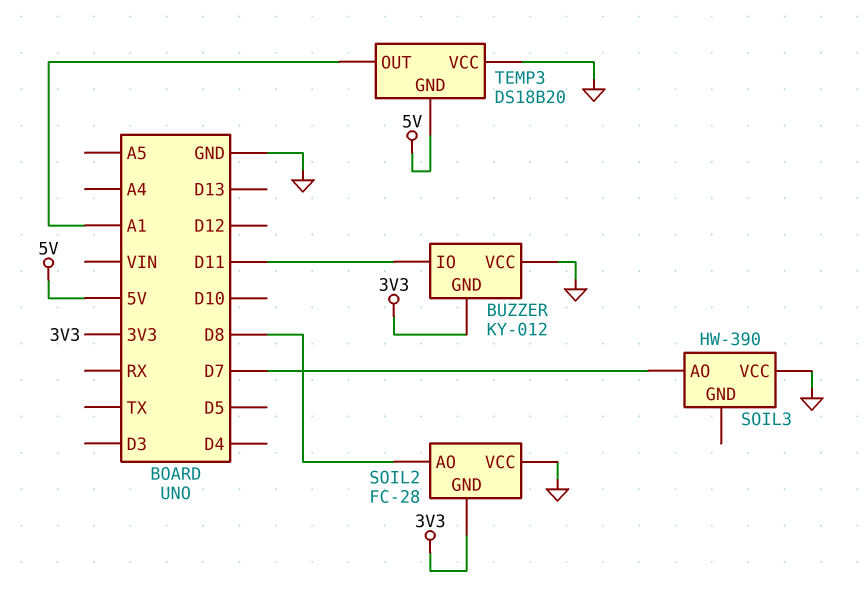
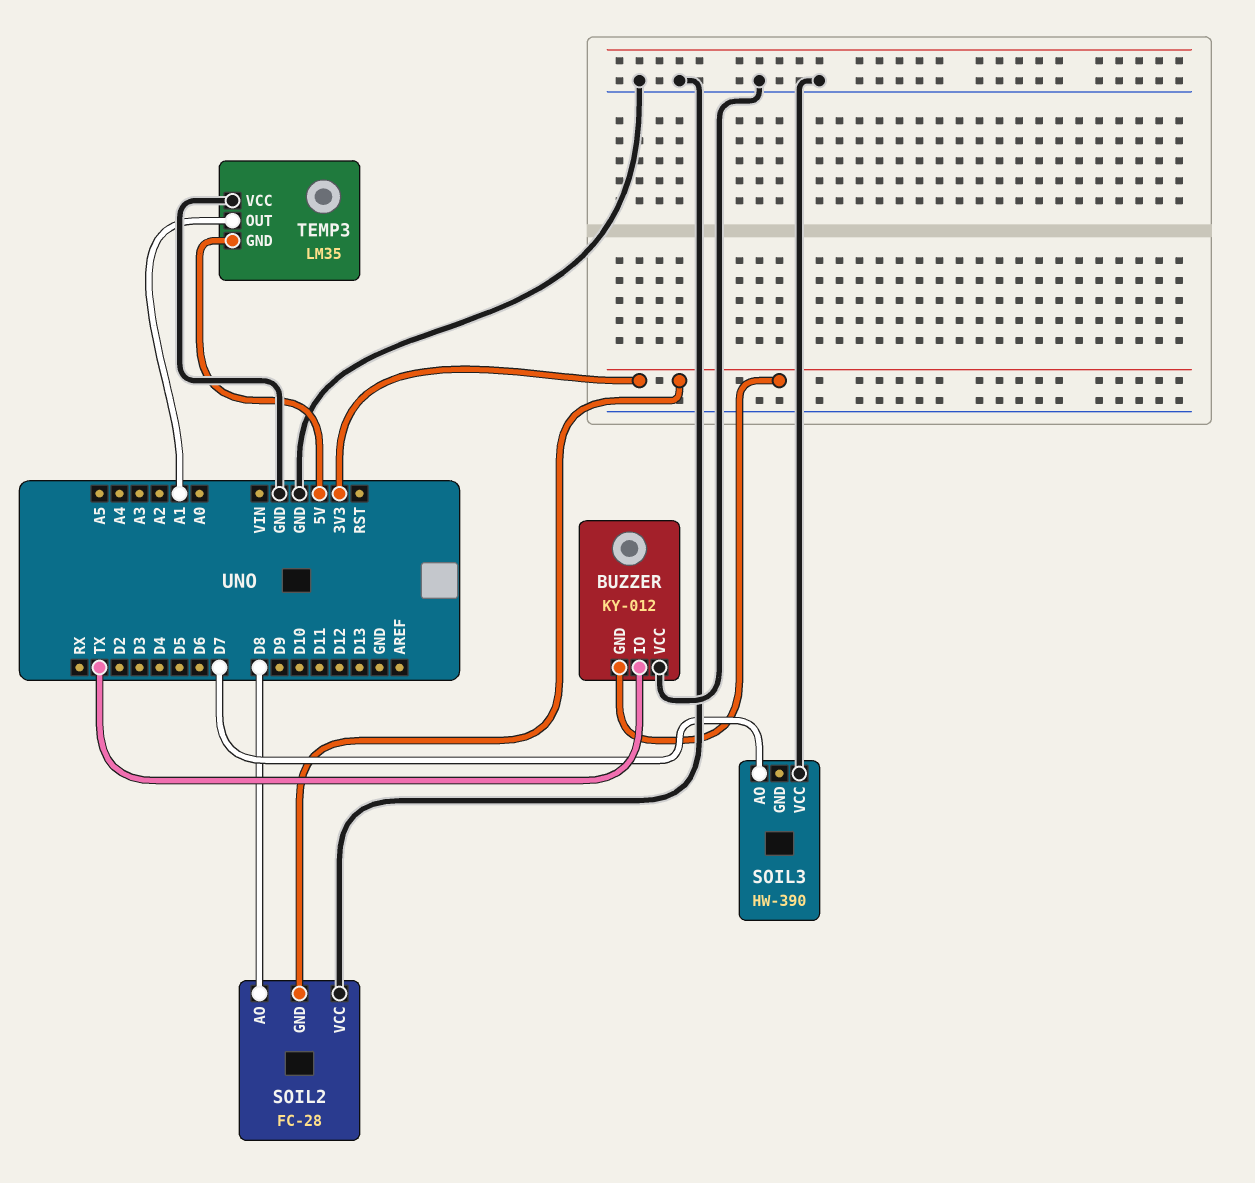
BUZZER pin IO: D11 -> TX
TEMP3: DS18B20 -> LM35

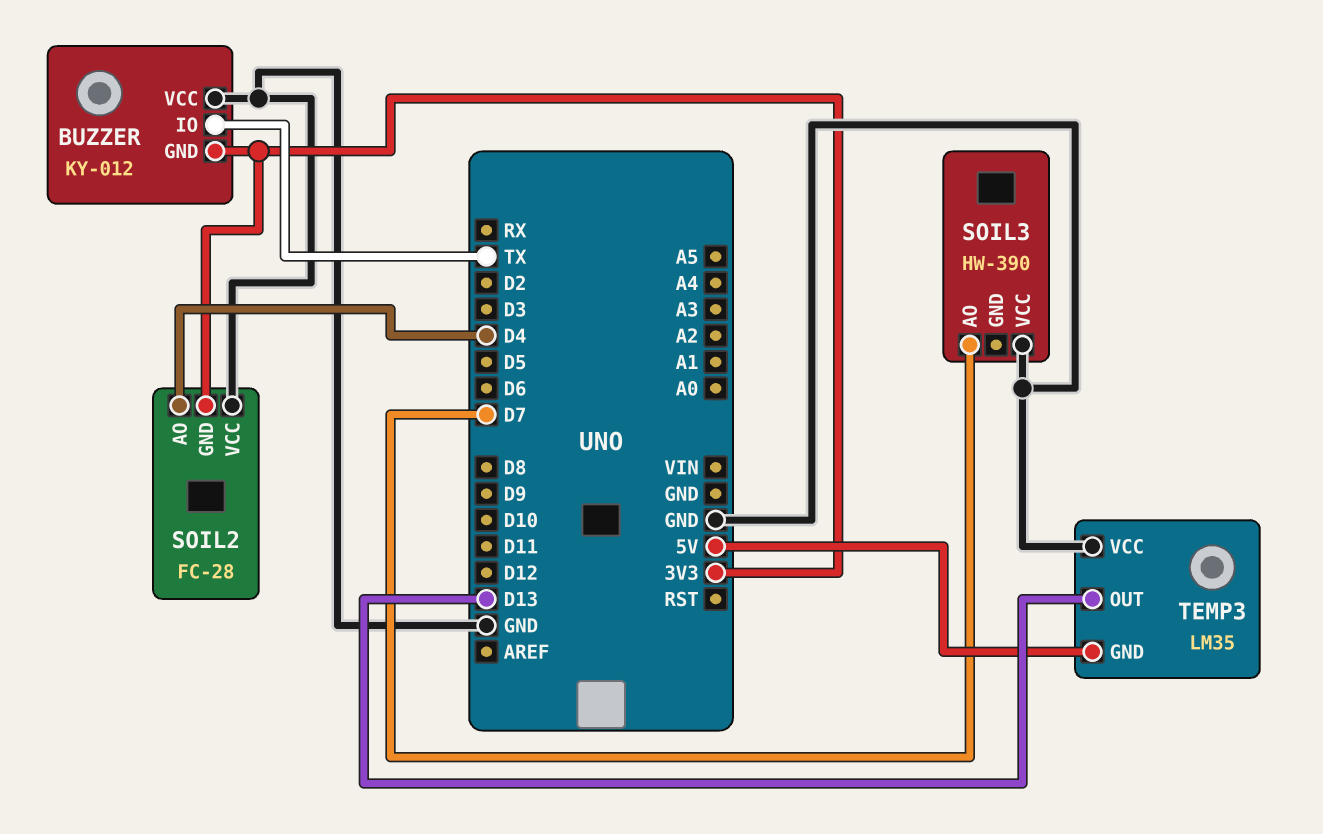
SOIL2 pin AO: D8 -> D4
TEMP3 pin OUT: A1 -> D13

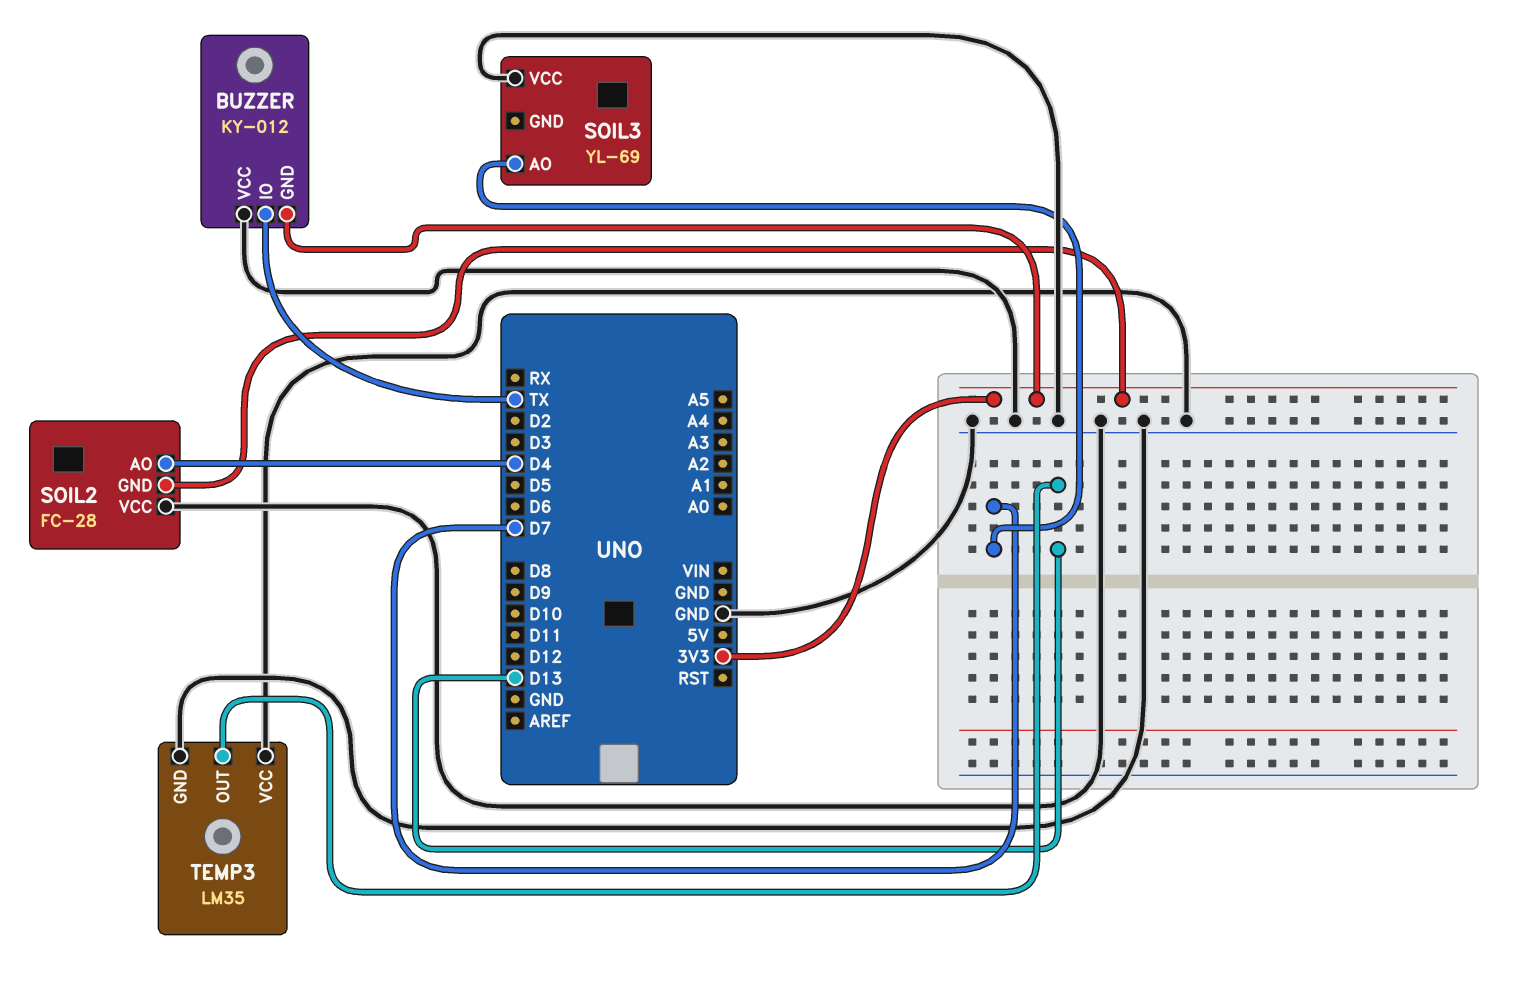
SOIL3: HW-390 -> YL-69
TEMP3 pin GND: 5V -> GND

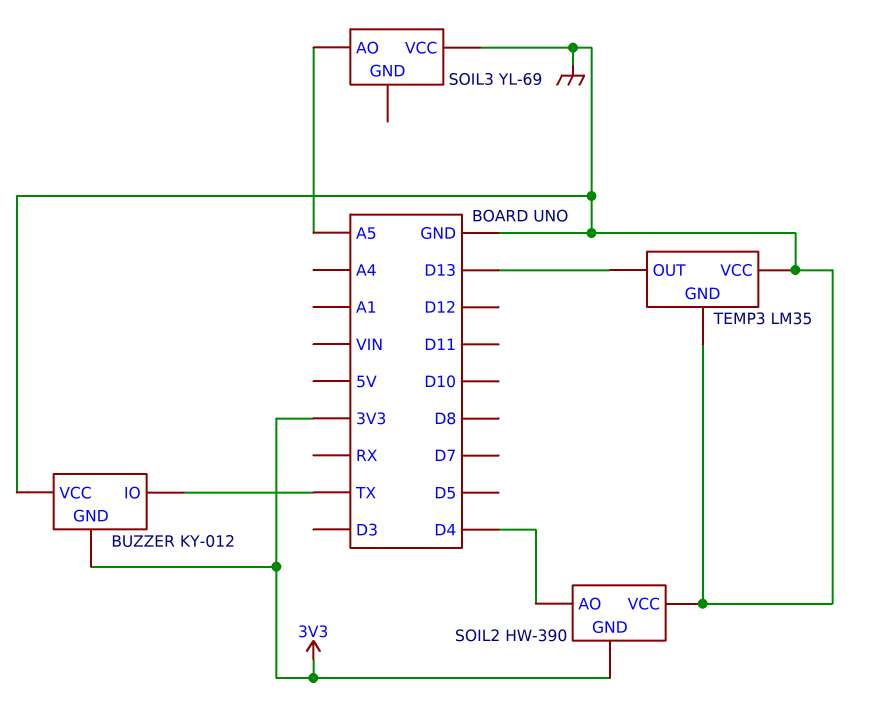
SOIL2: FC-28 -> HW-390
SOIL3 pin AO: D7 -> A5

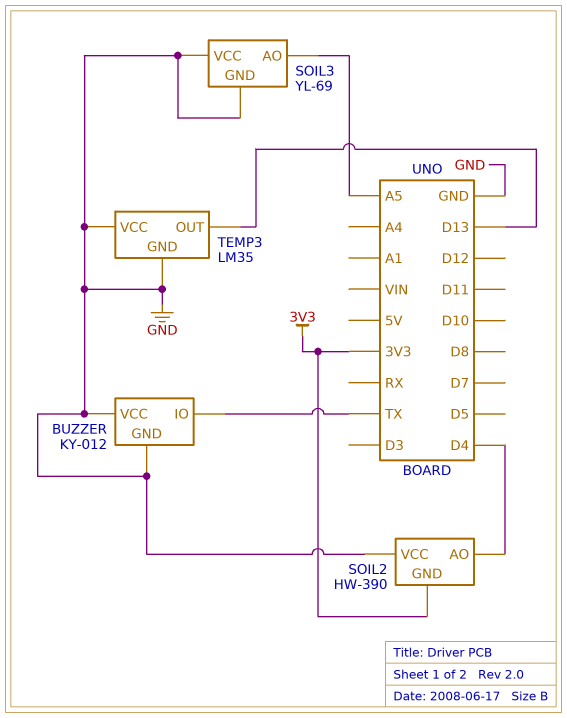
BUZZER pin GND: 3V3 -> GND
SOIL3 pin GND: none -> GND

